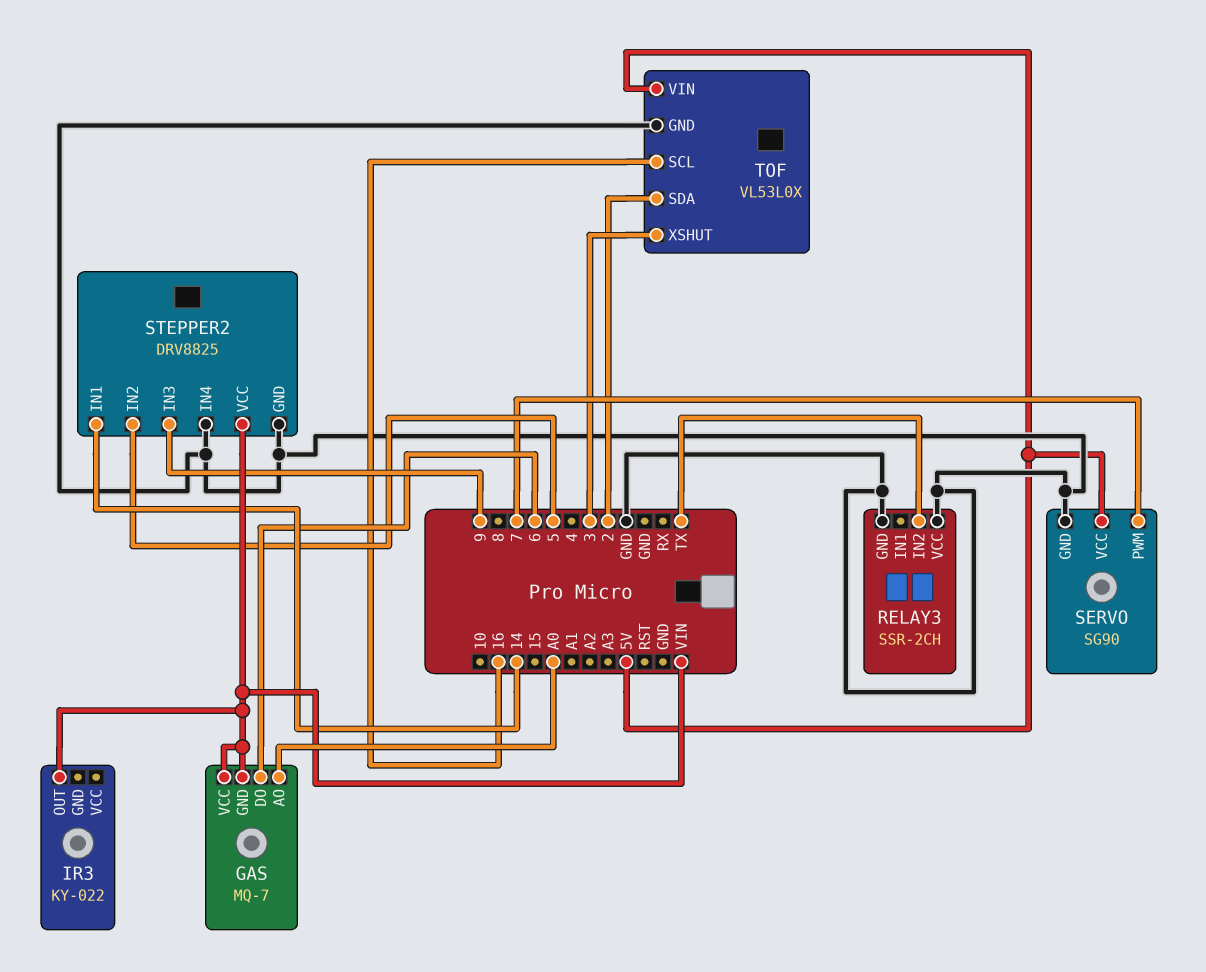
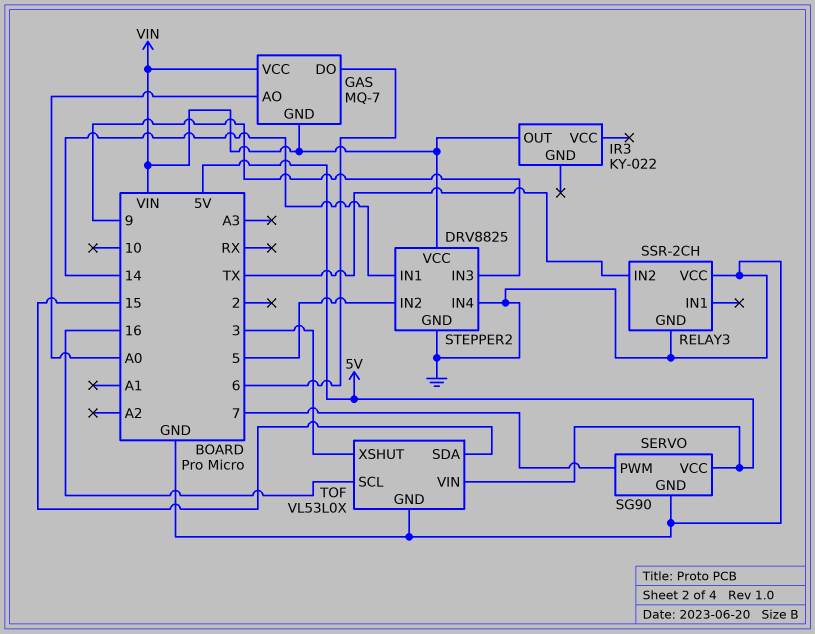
TOF pin SDA: 2 -> 15

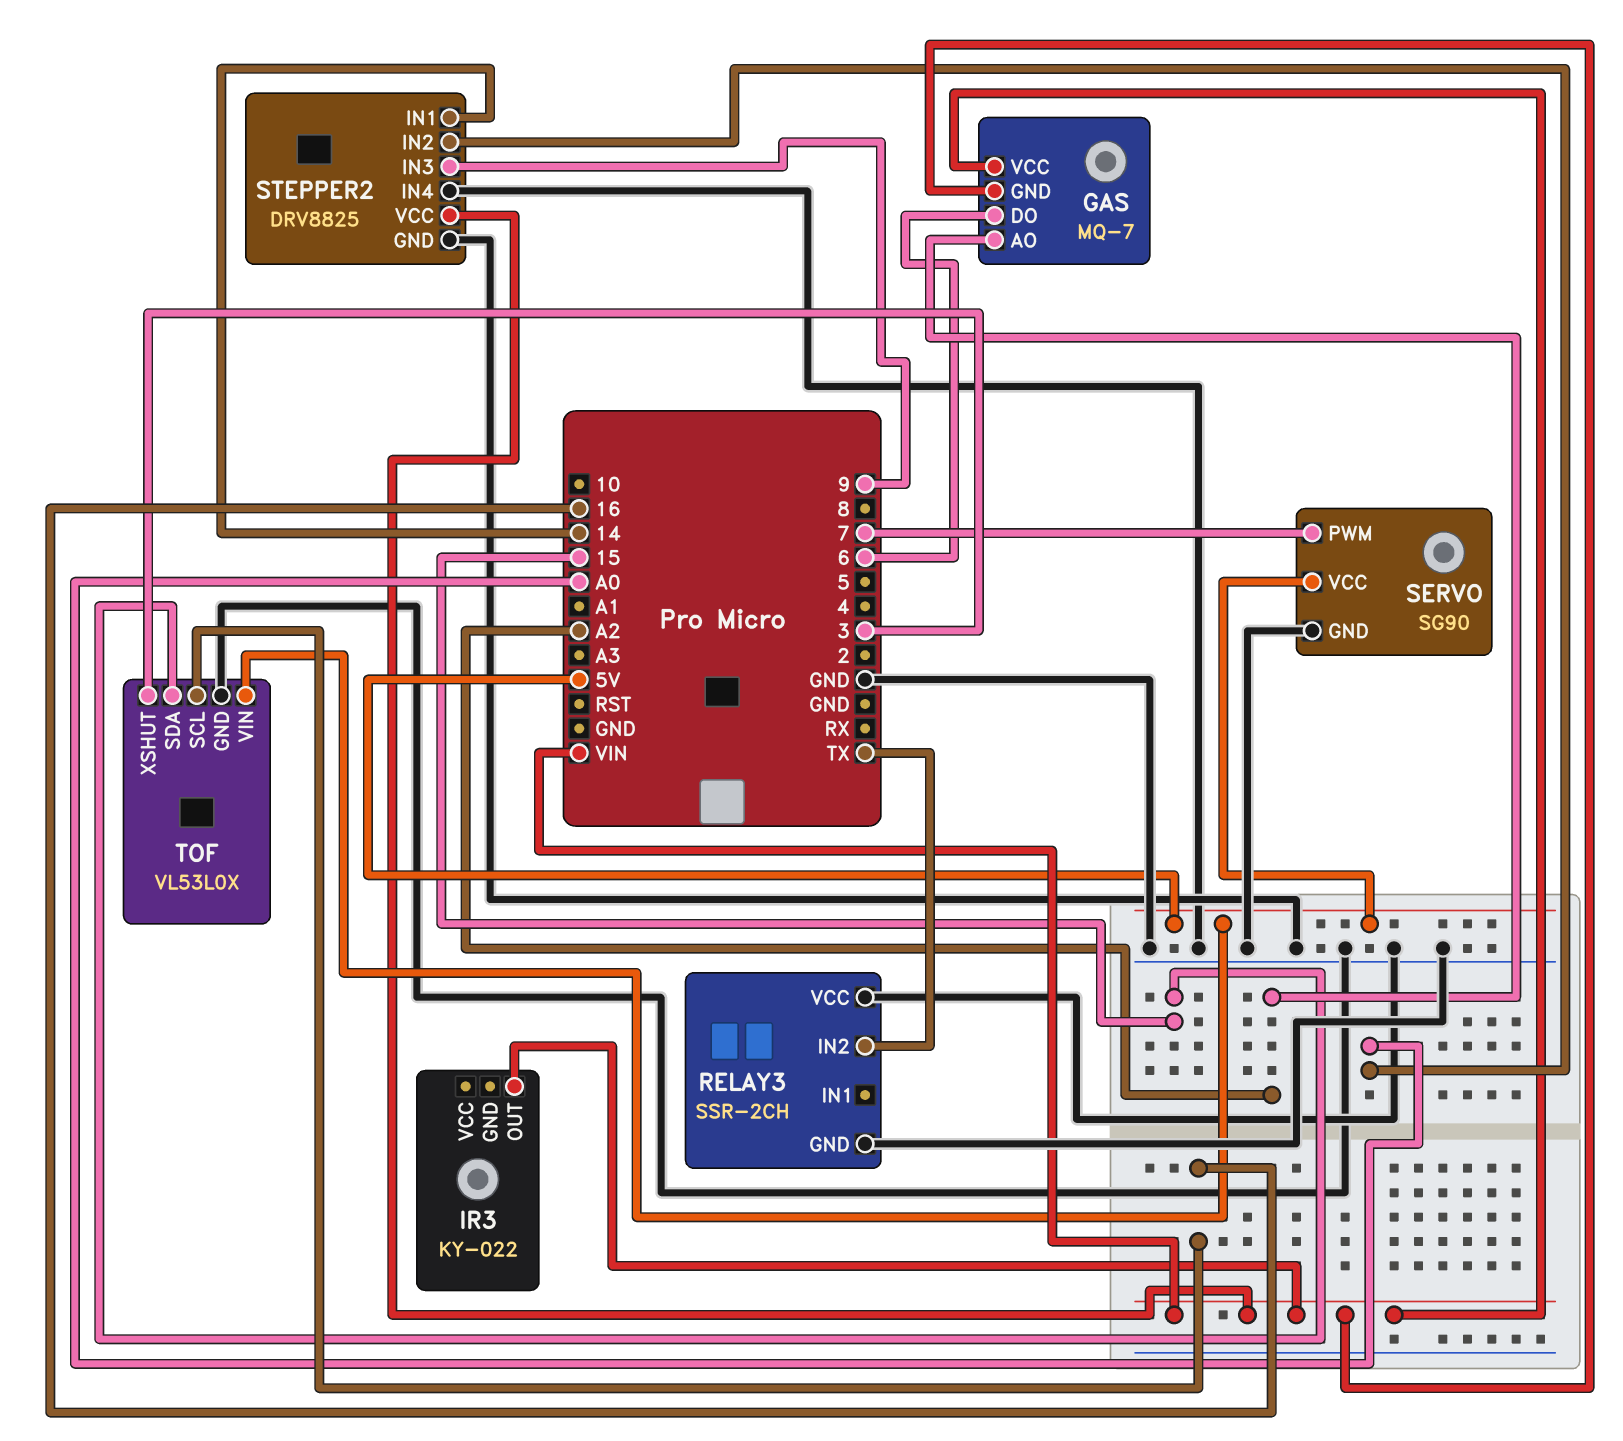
GAS pin AO: A0 -> A2
STEPPER2 pin IN2: 5 -> A0

